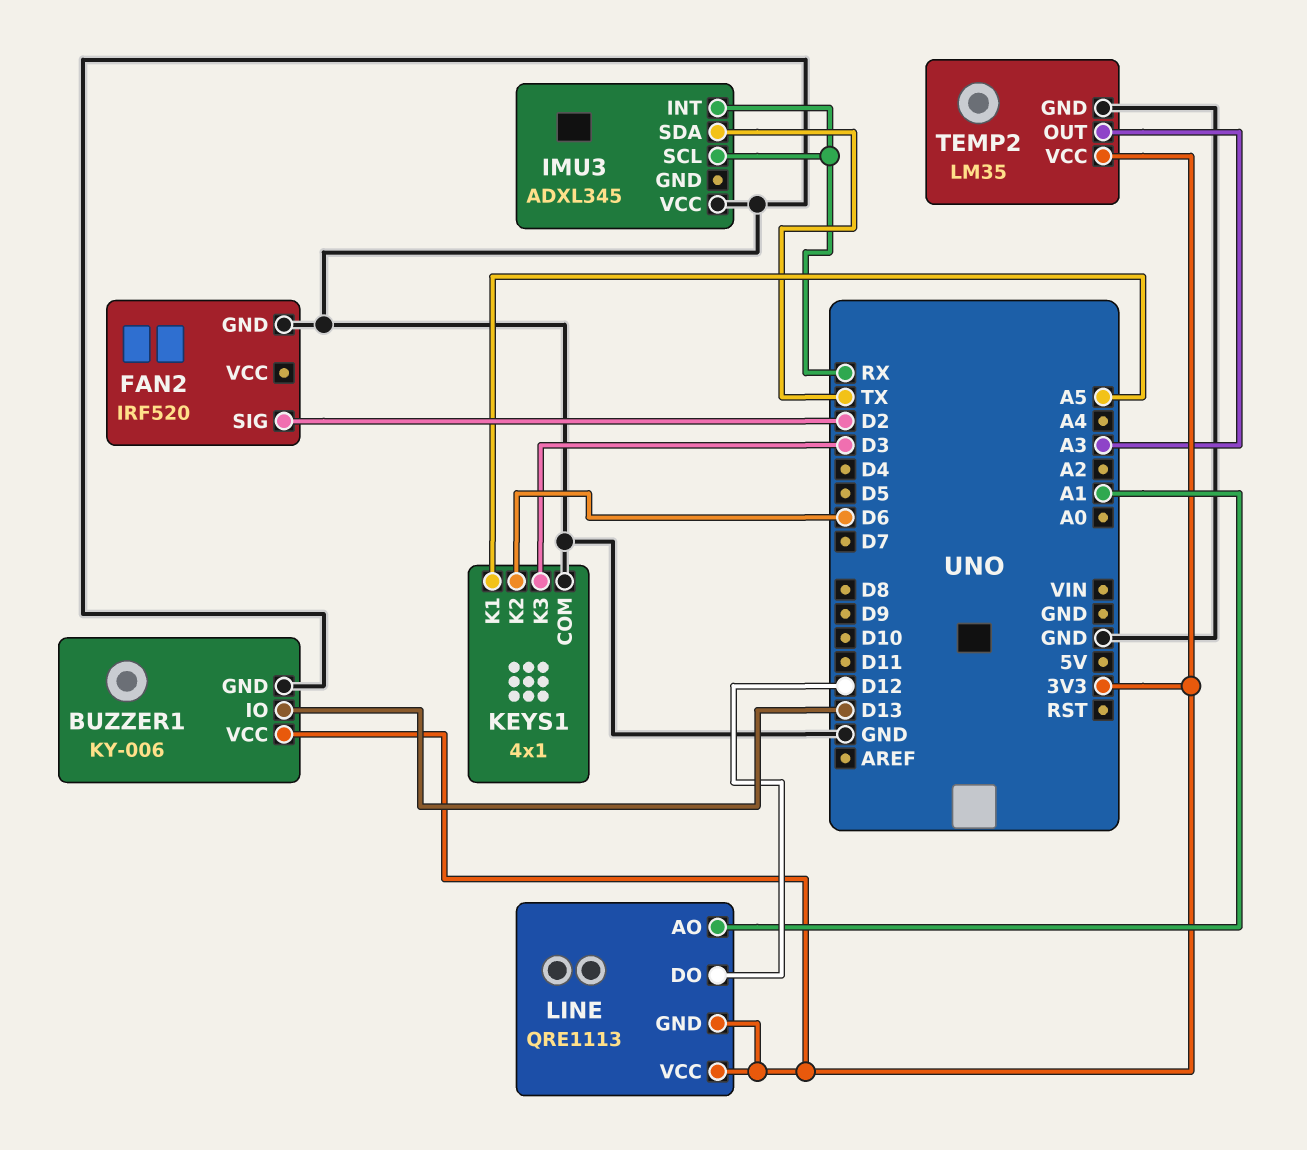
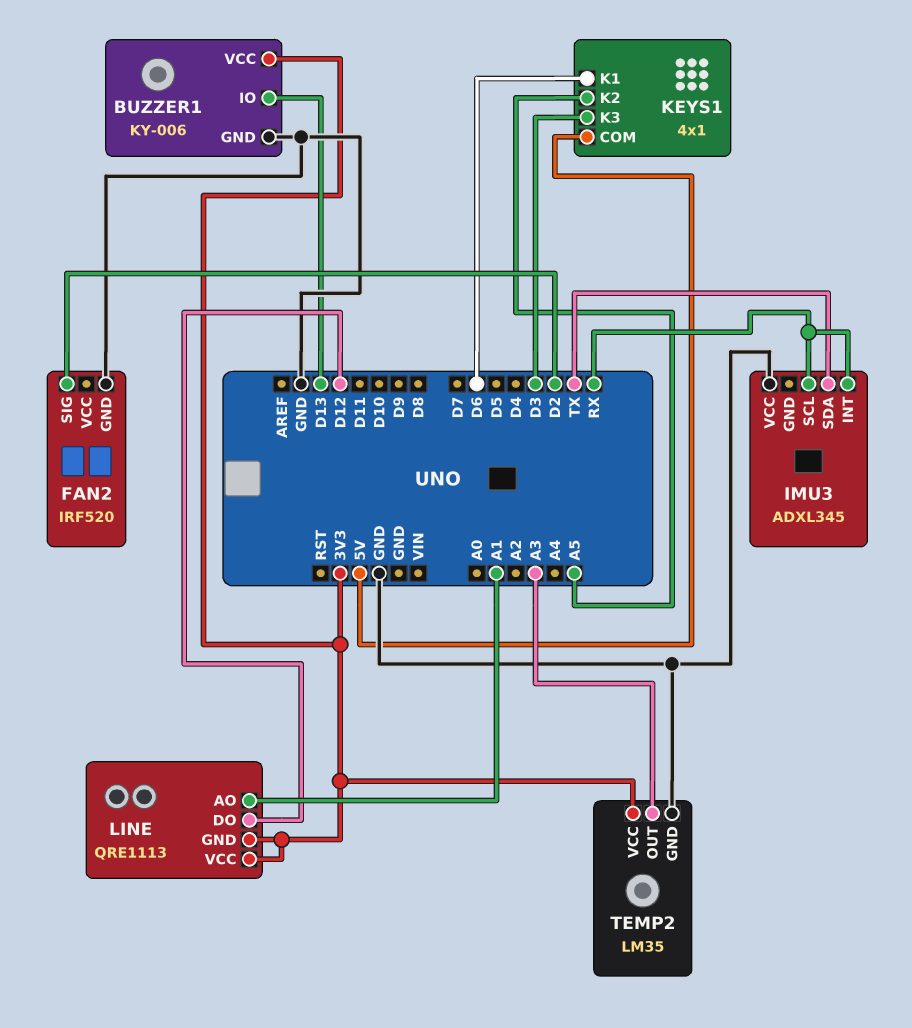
KEYS1 pin COM: GND -> 5V
KEYS1 pin K1: A5 -> D6
KEYS1 pin K2: D6 -> A5

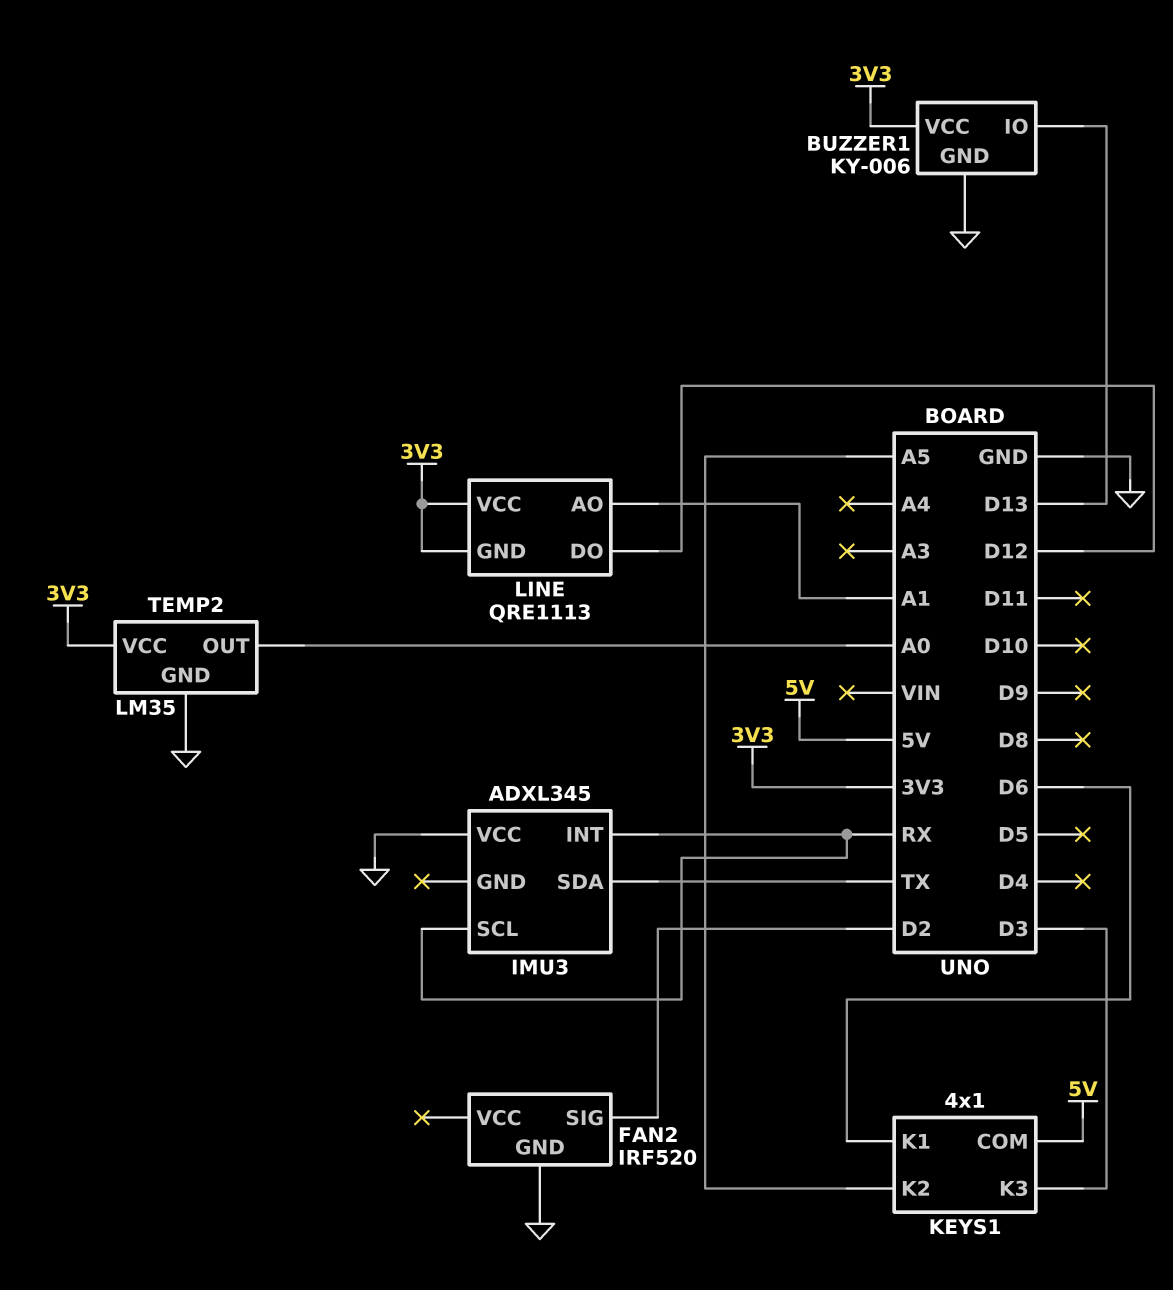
TEMP2 pin OUT: A3 -> A0

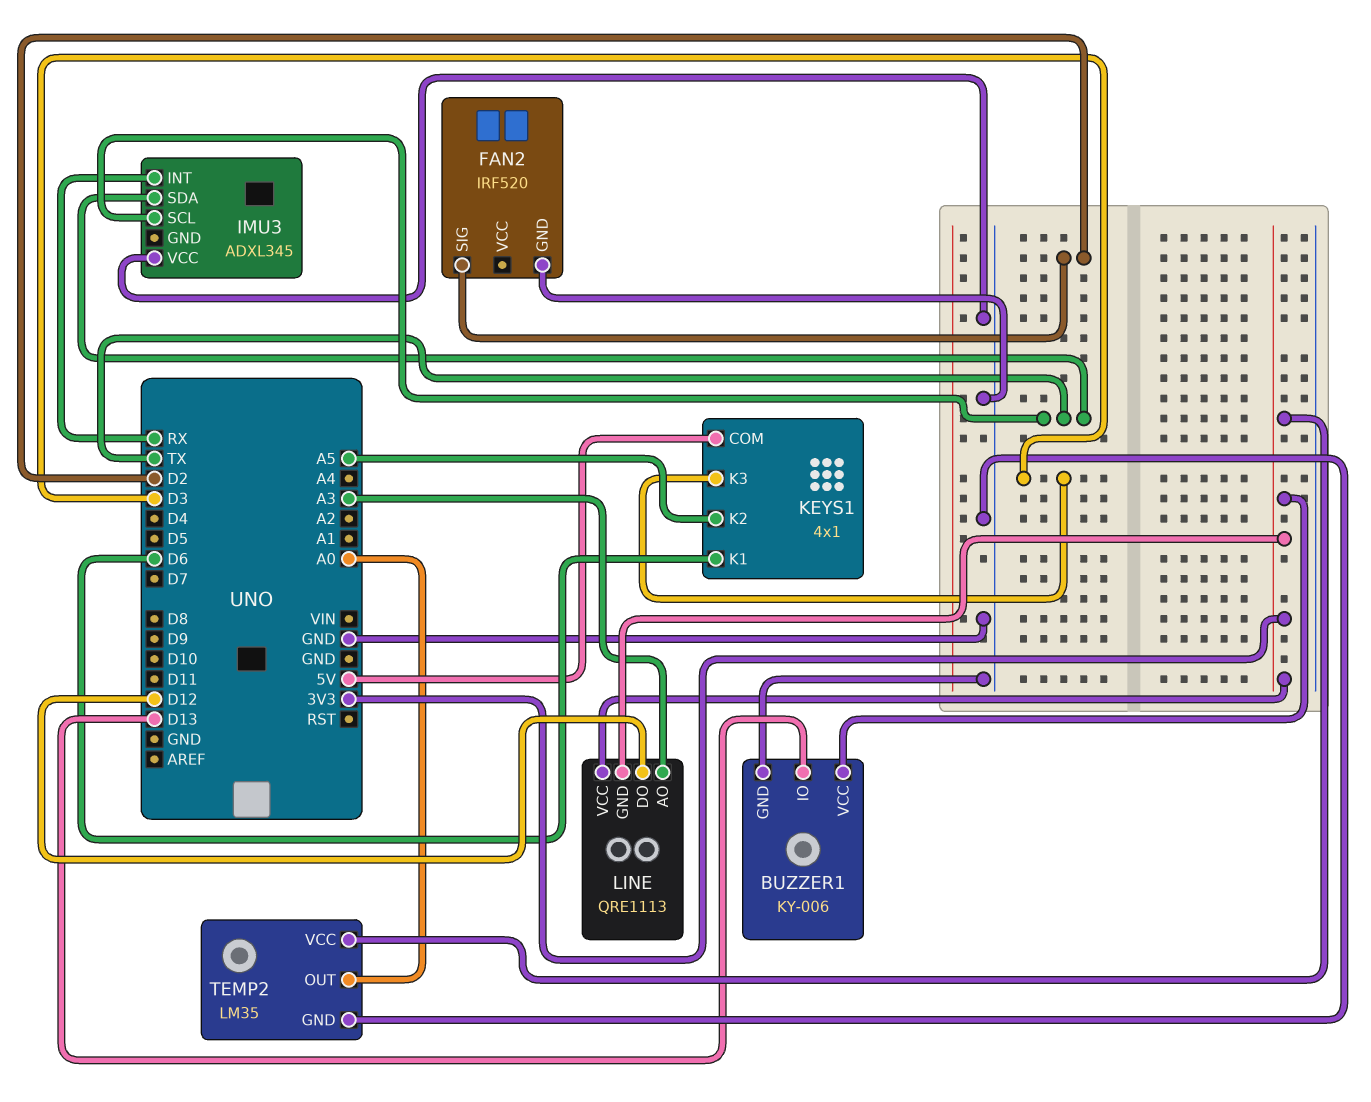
IMU3 pin SCL: RX -> TX
LINE pin AO: A1 -> A3

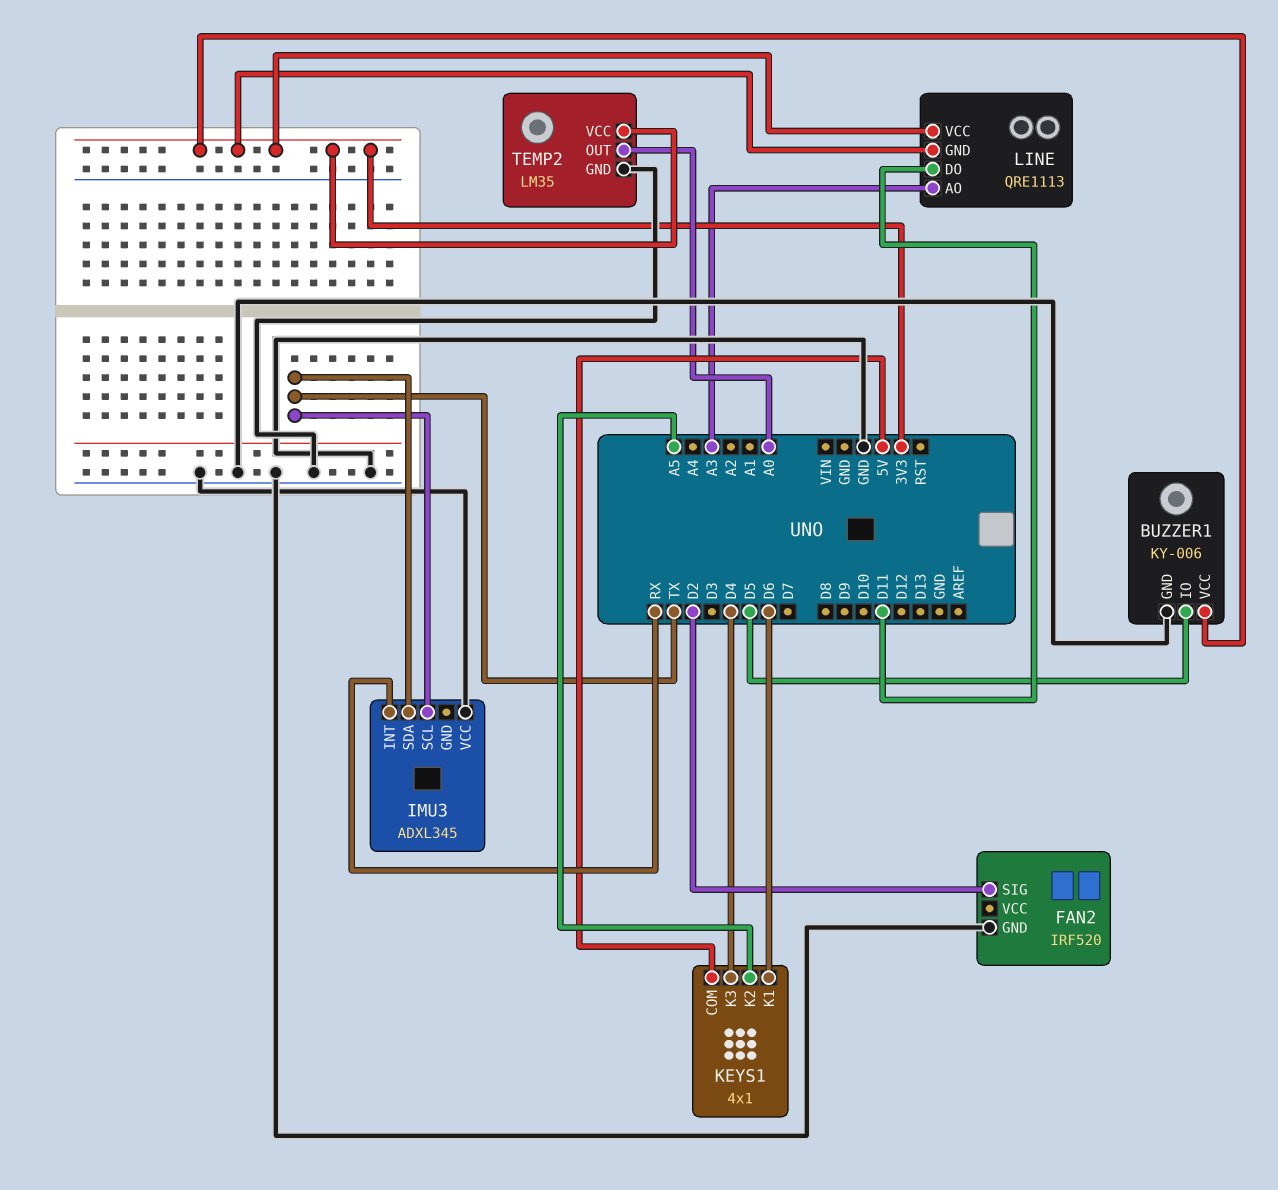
BUZZER1 pin IO: D13 -> D5
KEYS1 pin K3: D3 -> D4
LINE pin DO: D12 -> D11

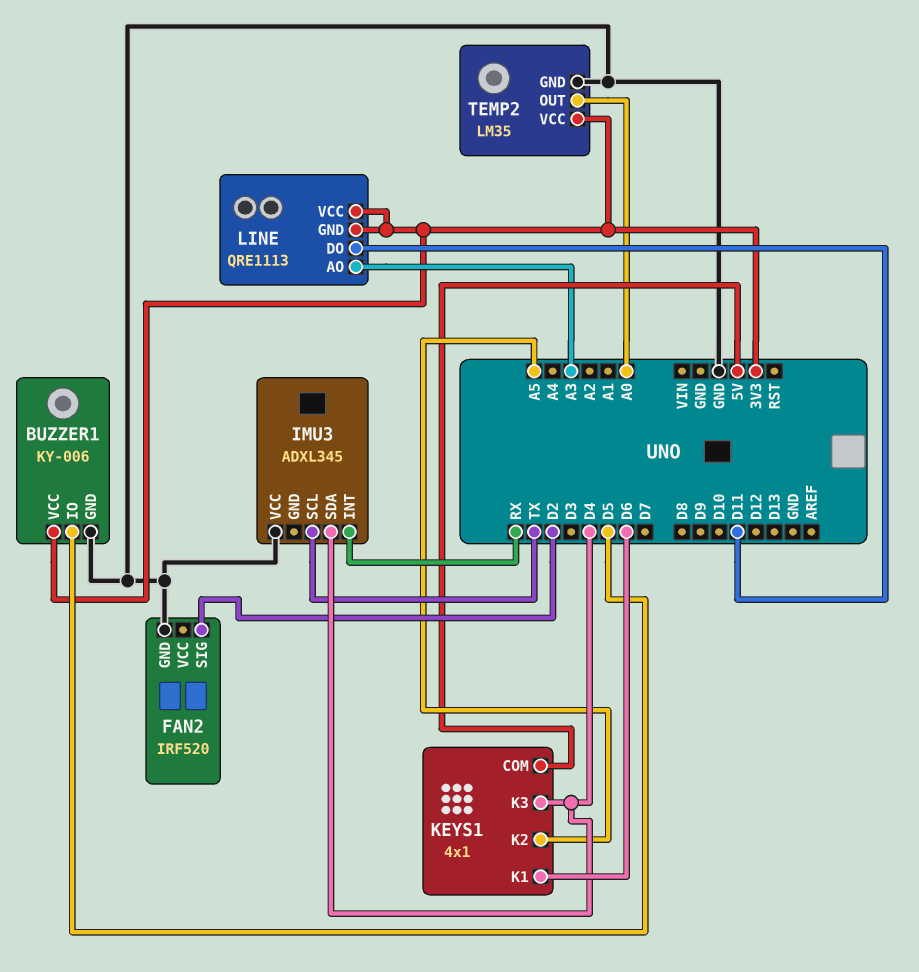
IMU3 pin SDA: TX -> D4

